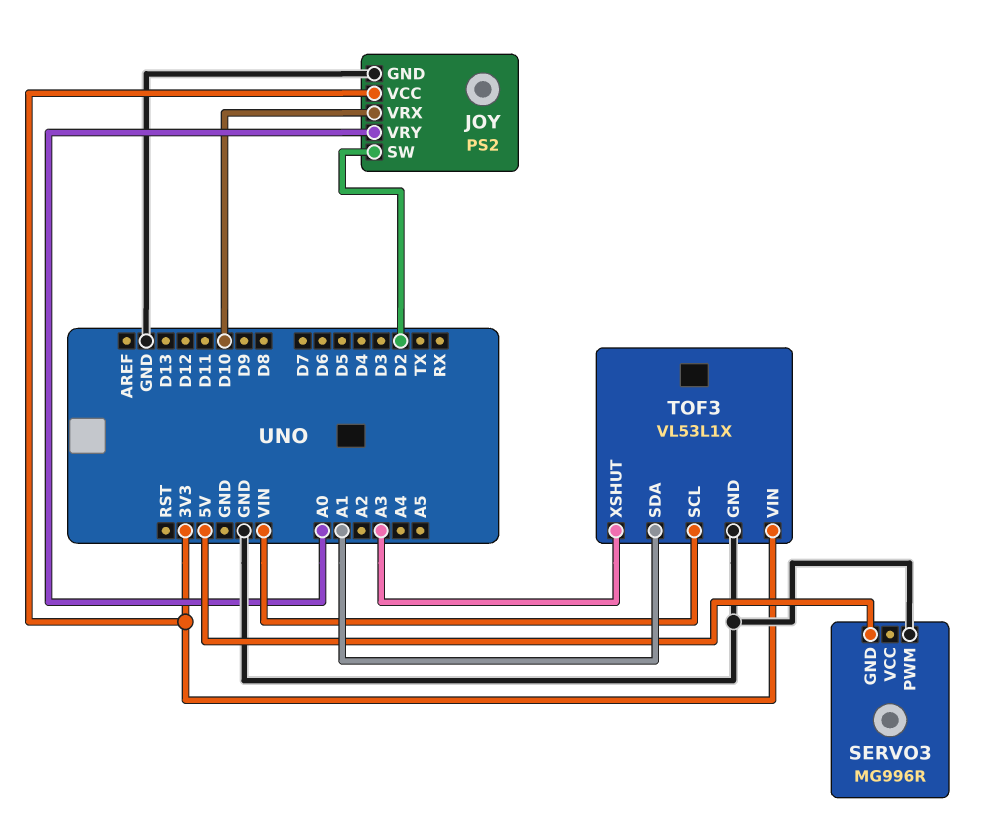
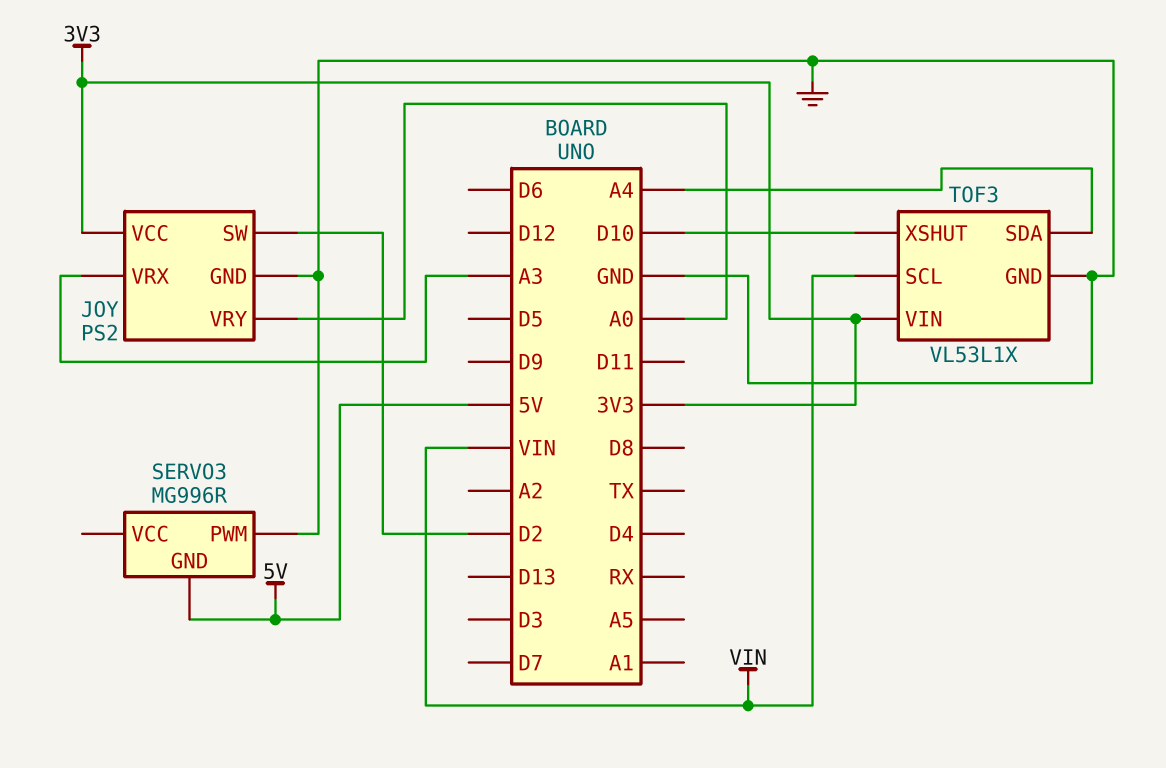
JOY pin VRX: D10 -> A3
TOF3 pin SDA: A1 -> A4
TOF3 pin XSHUT: A3 -> D10

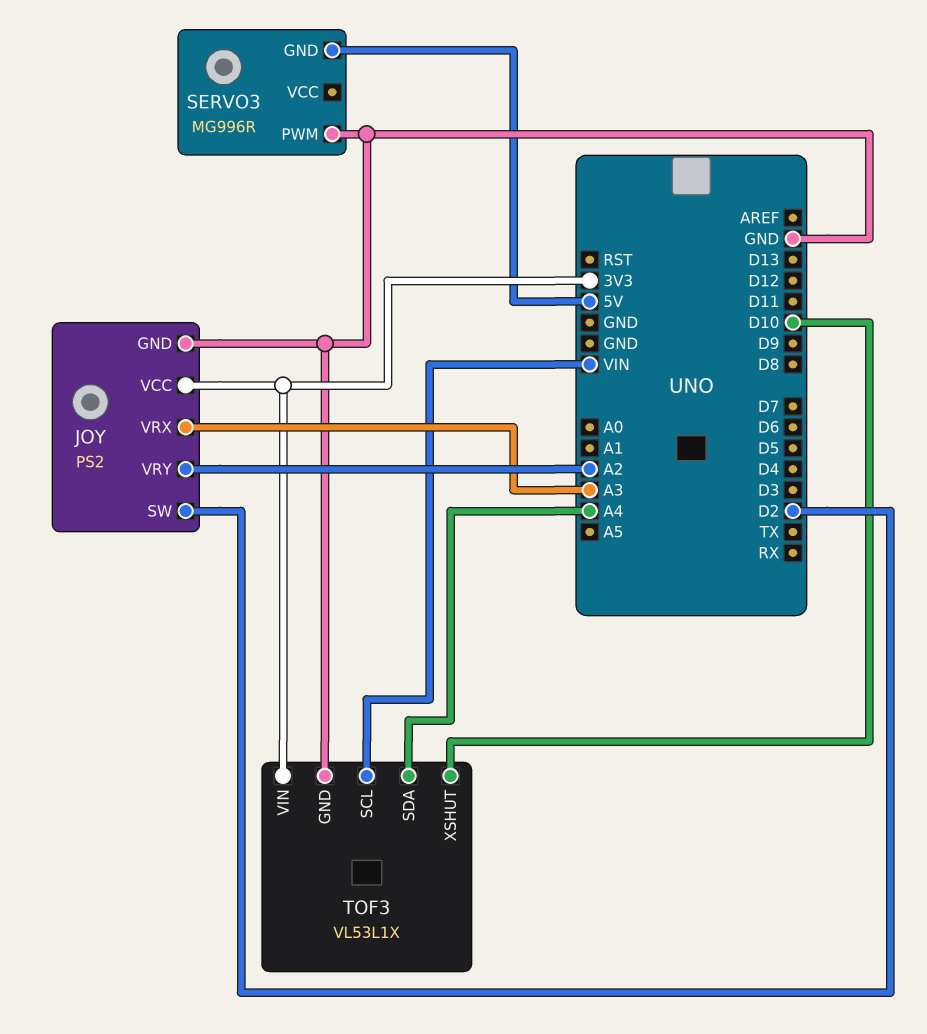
JOY pin VRY: A0 -> A2

